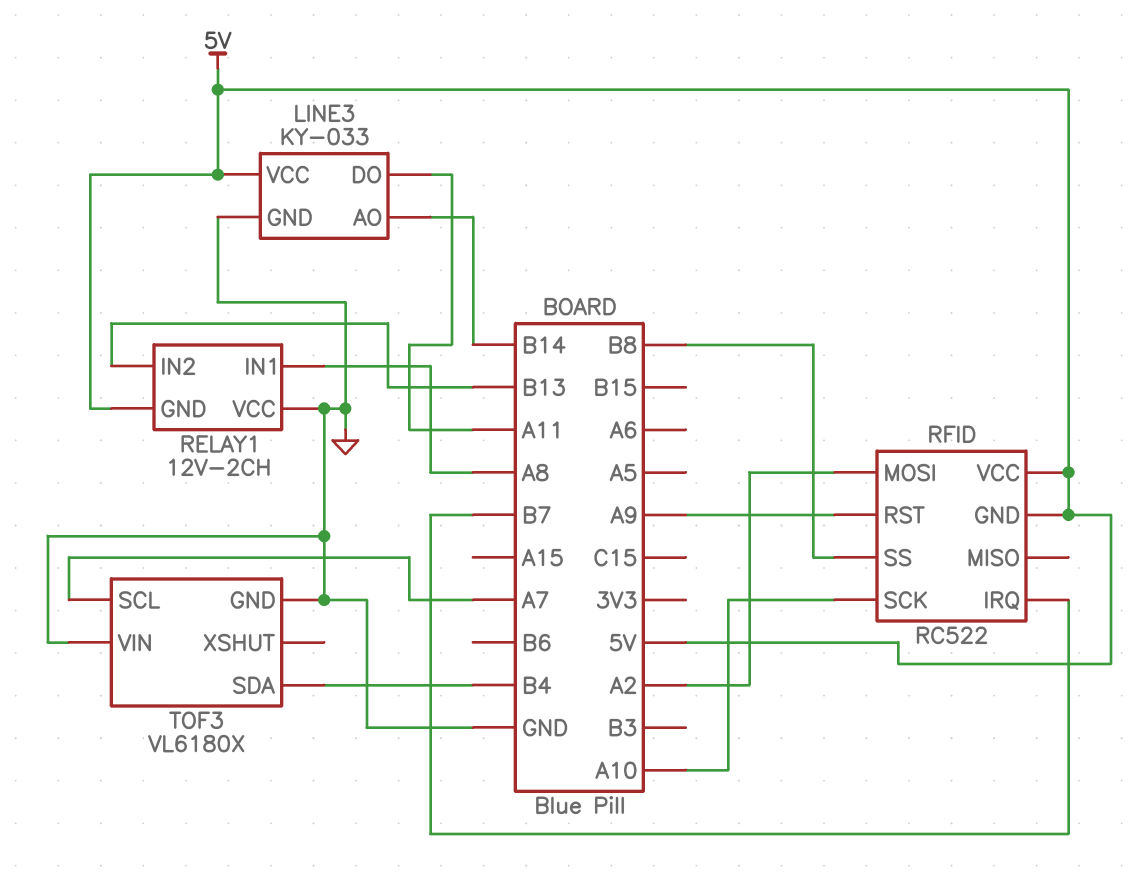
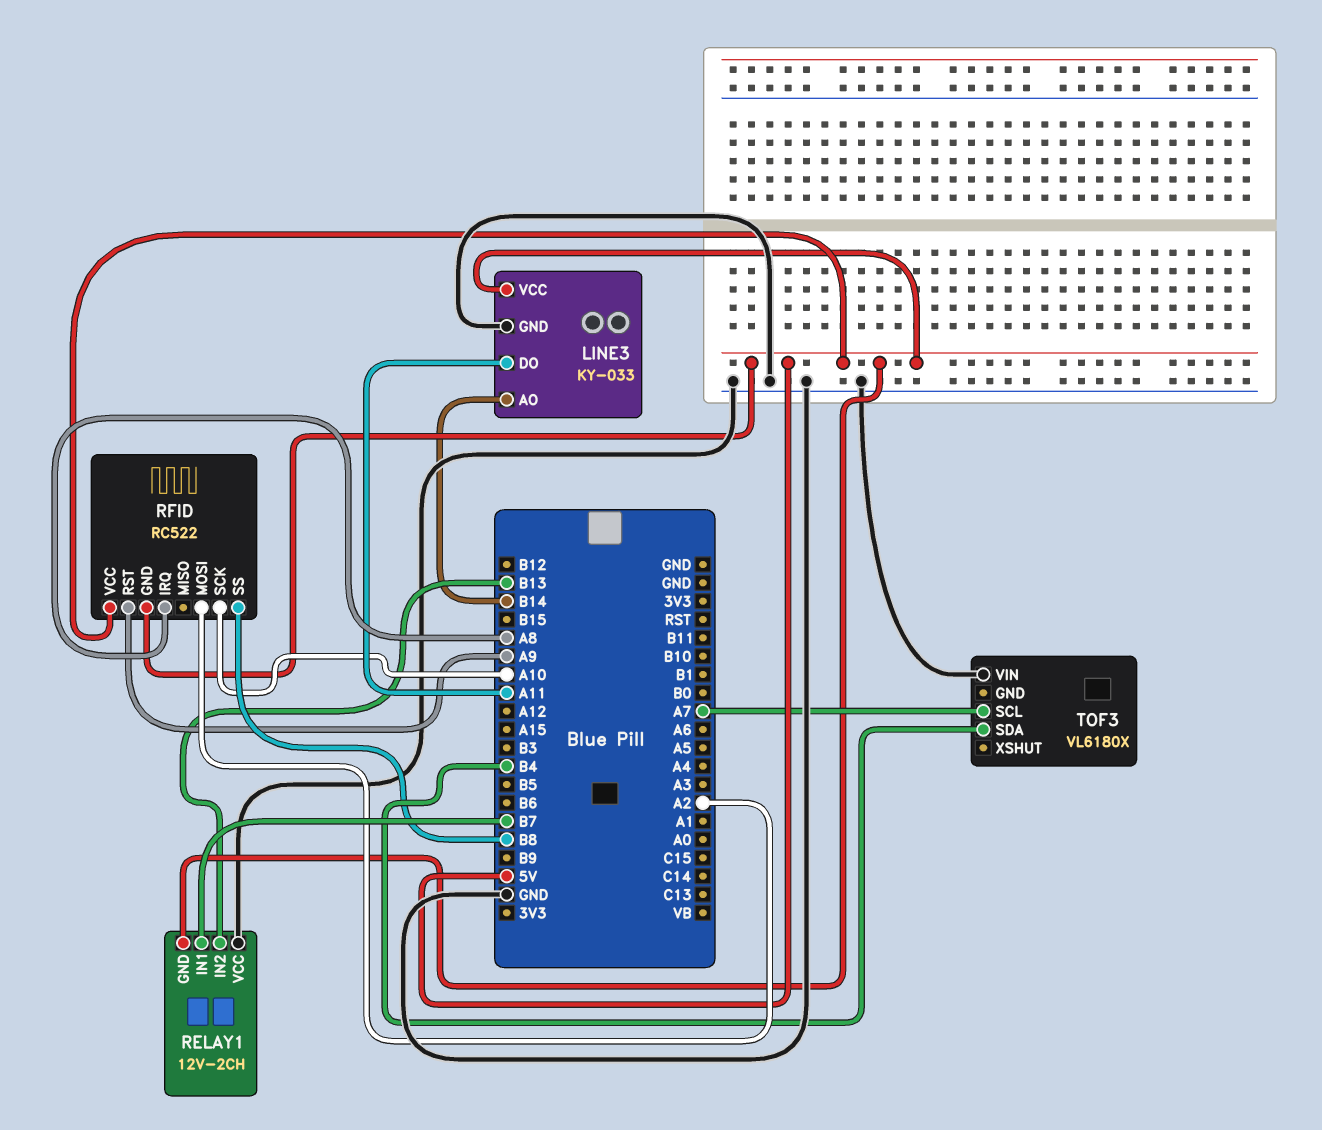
RELAY1 pin IN1: A8 -> B7
RFID pin IRQ: B7 -> A8
TOF3 pin GND: GND -> none

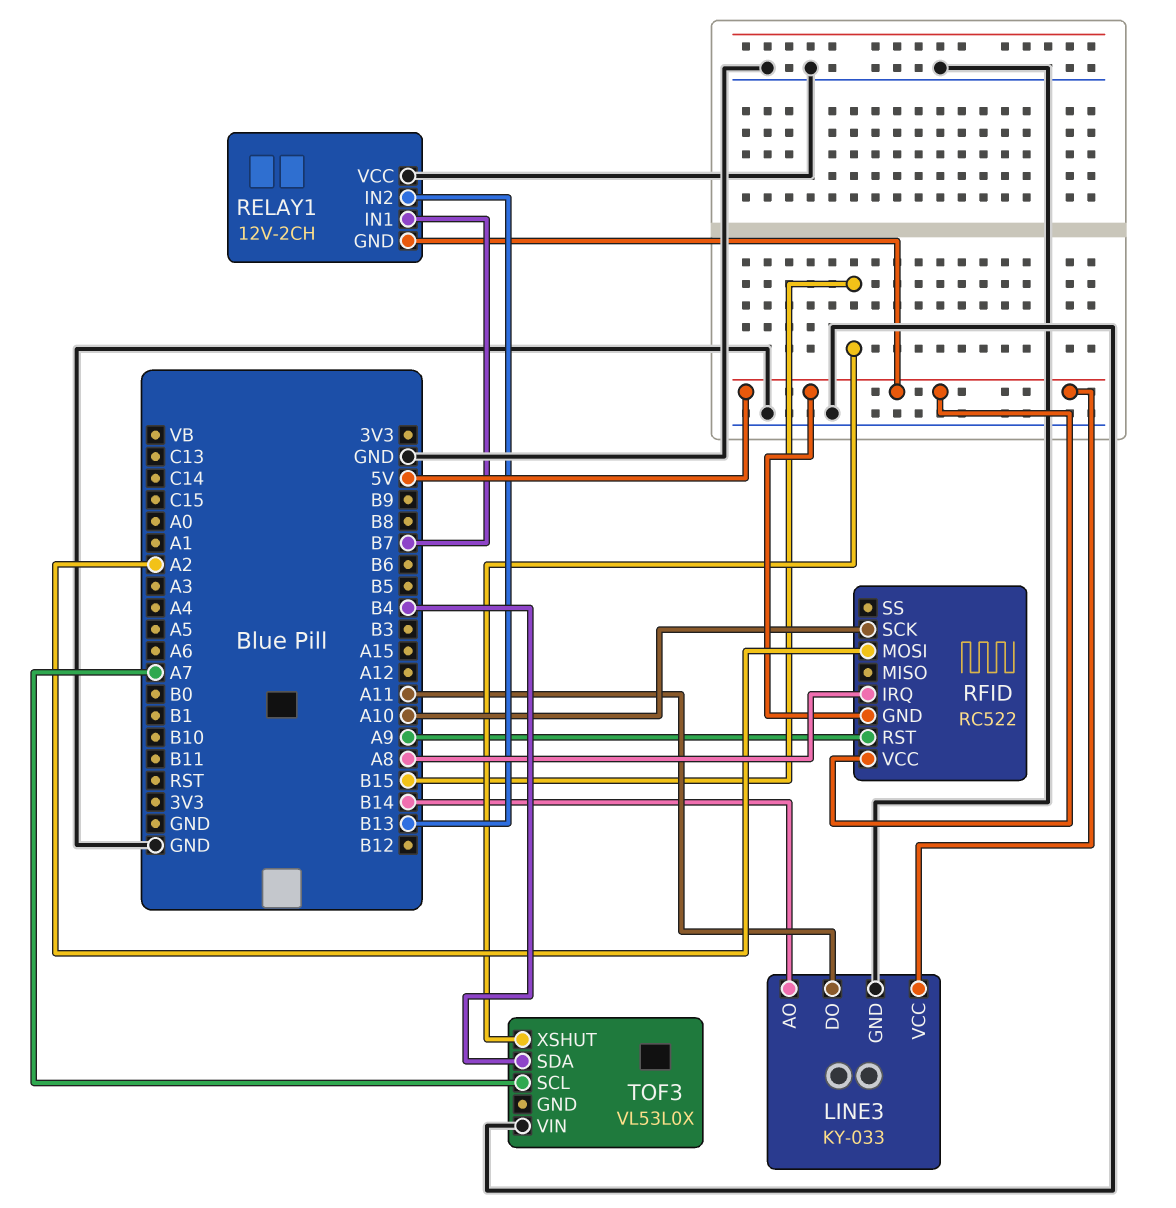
RFID pin SS: B8 -> none
TOF3: VL6180X -> VL53L0X
TOF3 pin XSHUT: none -> B15

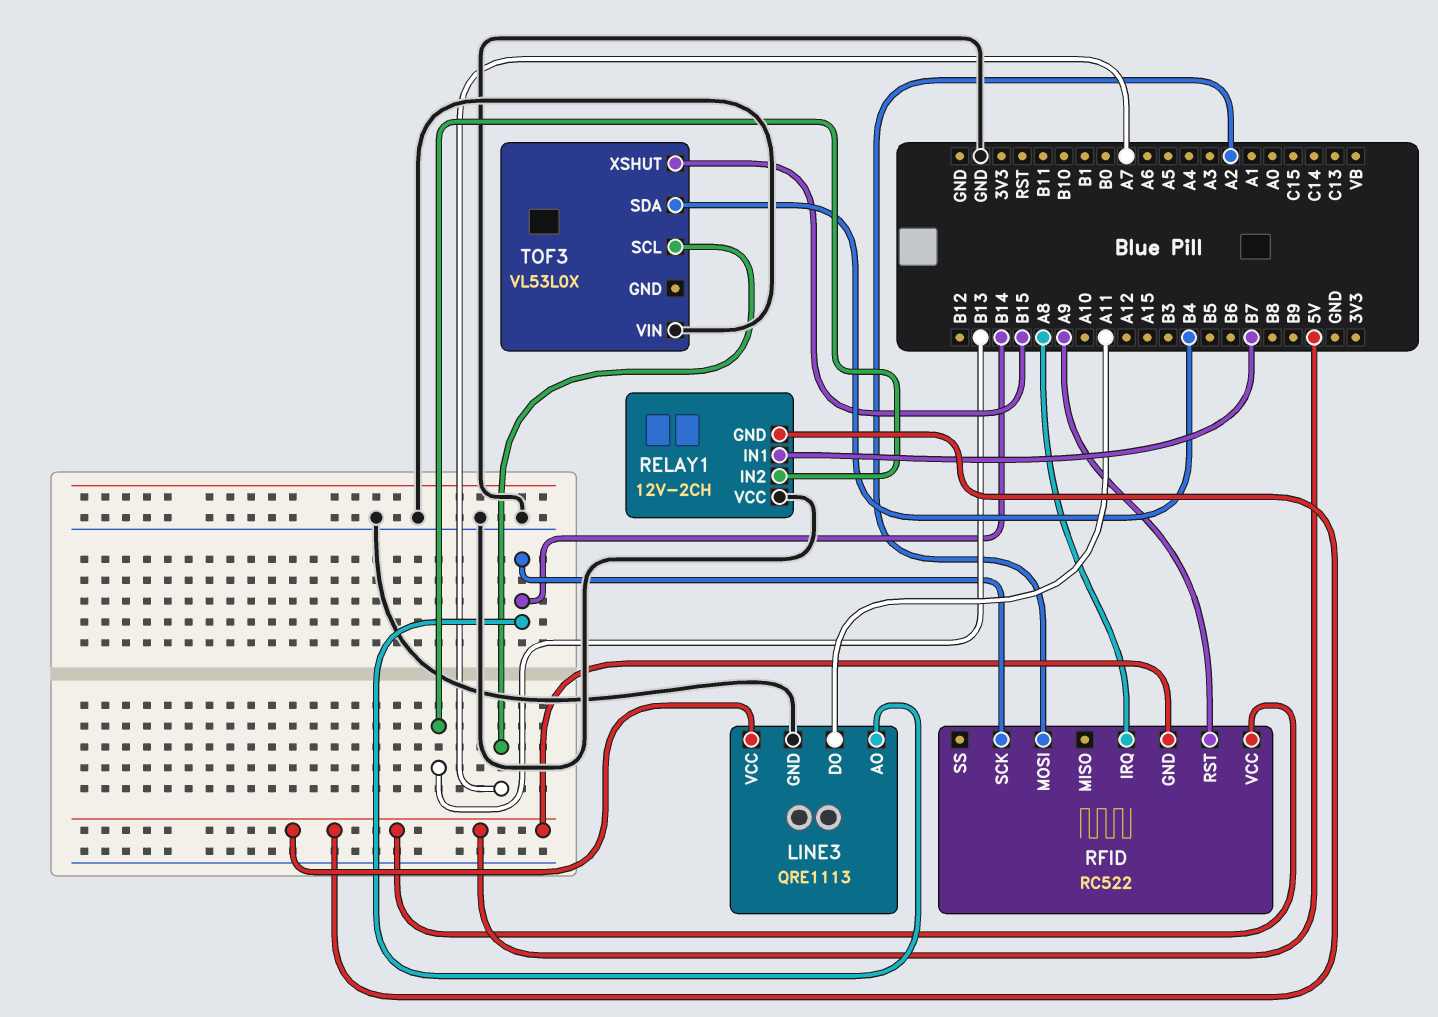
LINE3: KY-033 -> QRE1113
RFID pin SCK: A10 -> B14

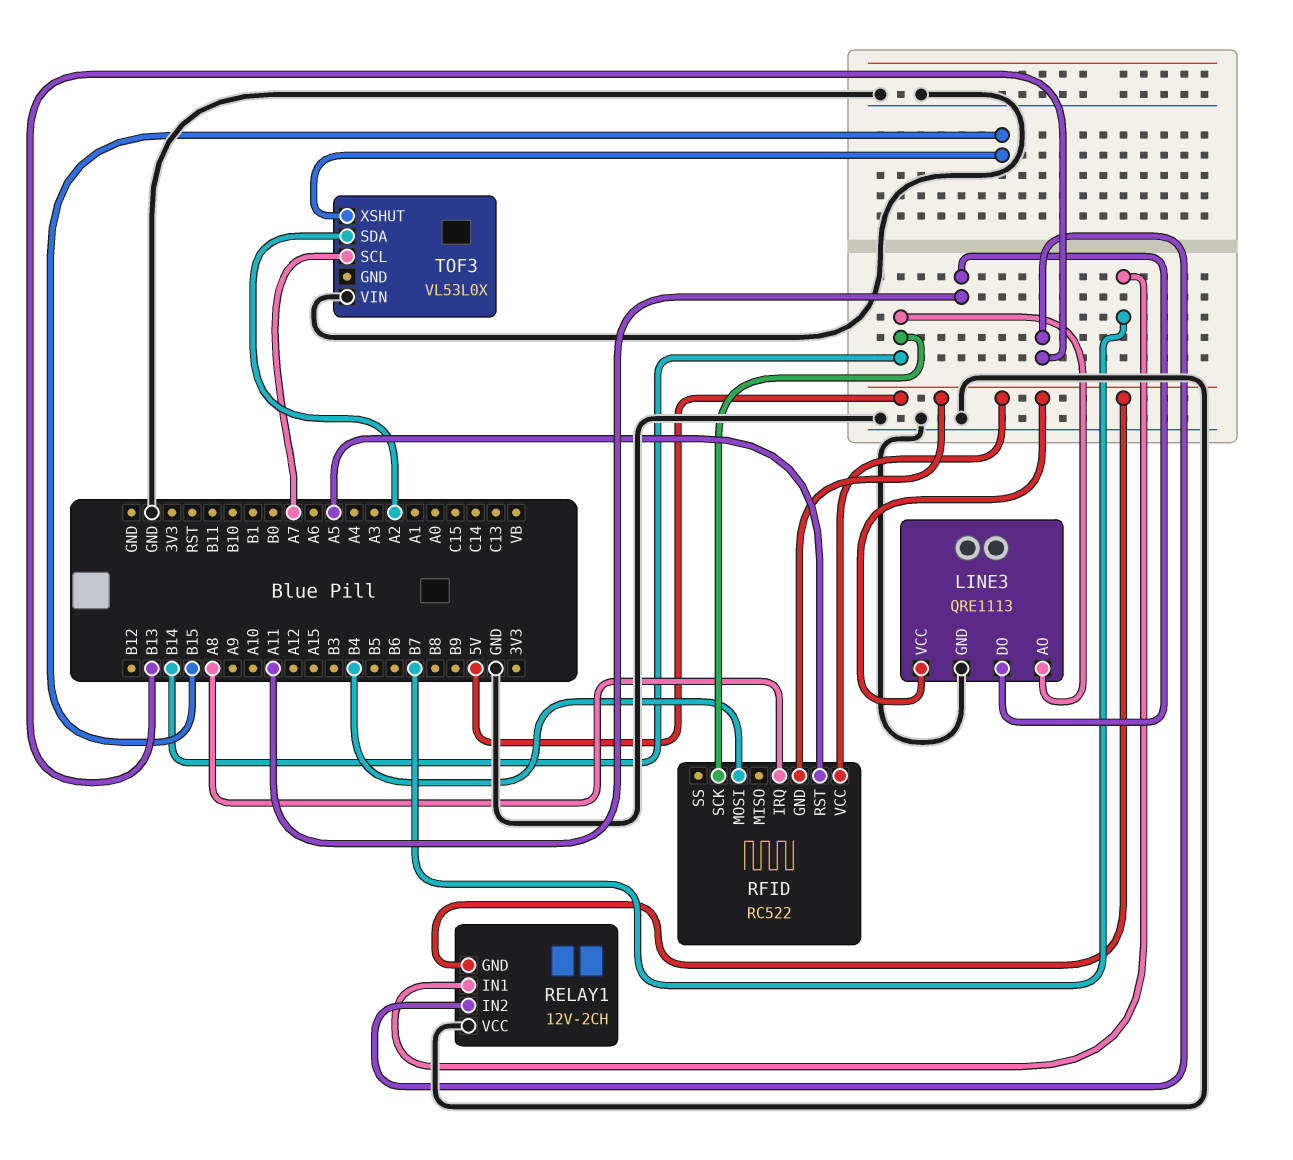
RFID pin MOSI: A2 -> B4
RFID pin RST: A9 -> A5
TOF3 pin SDA: B4 -> A2

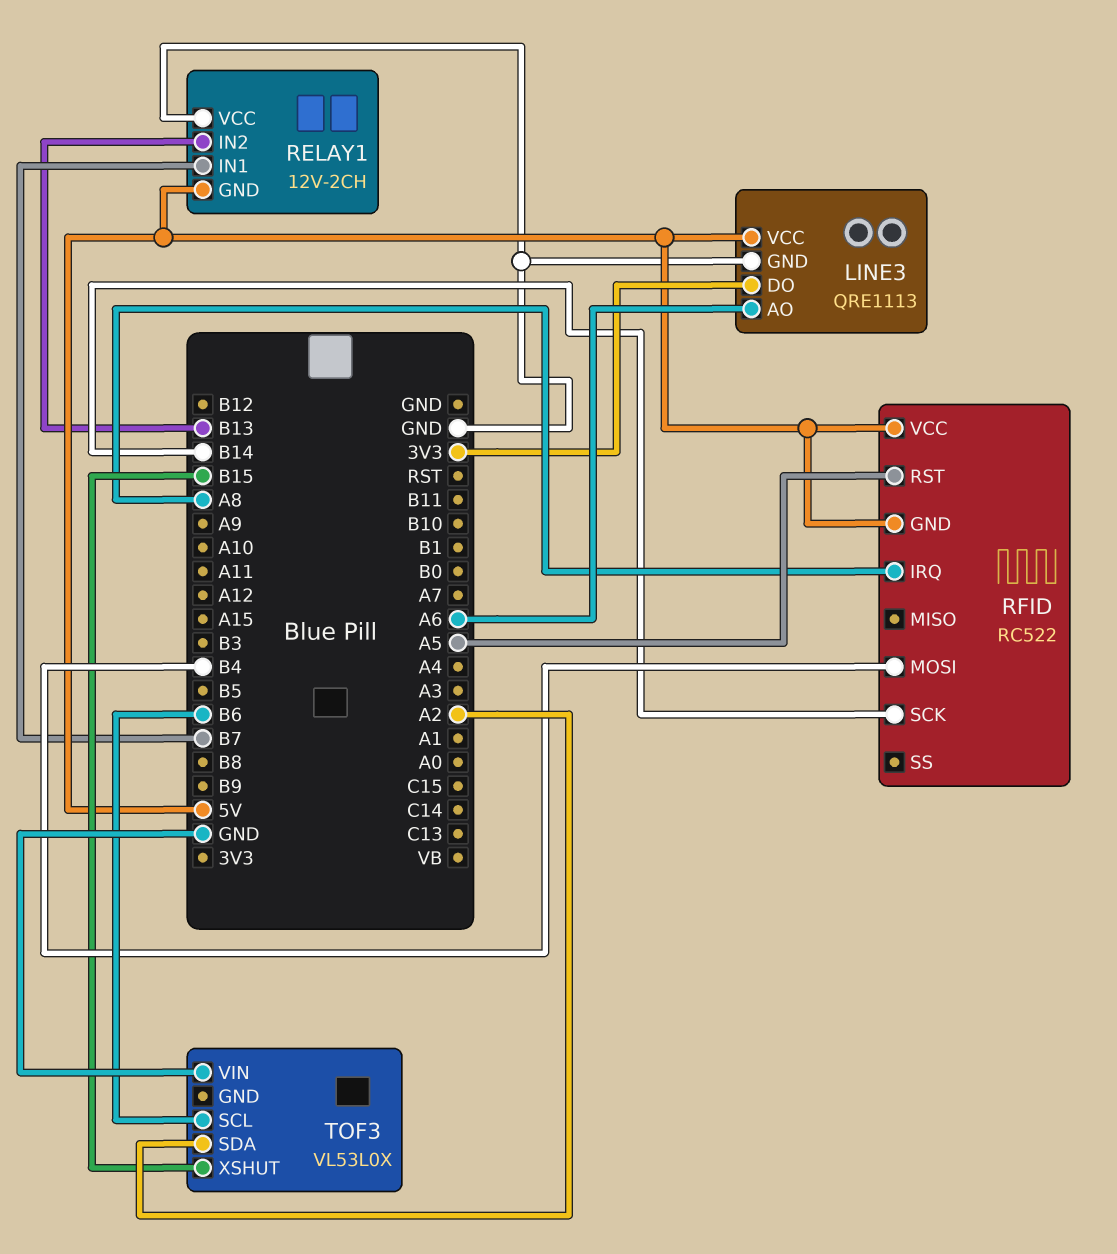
LINE3 pin AO: B14 -> A6
LINE3 pin DO: A11 -> 3V3
TOF3 pin SCL: A7 -> B6

